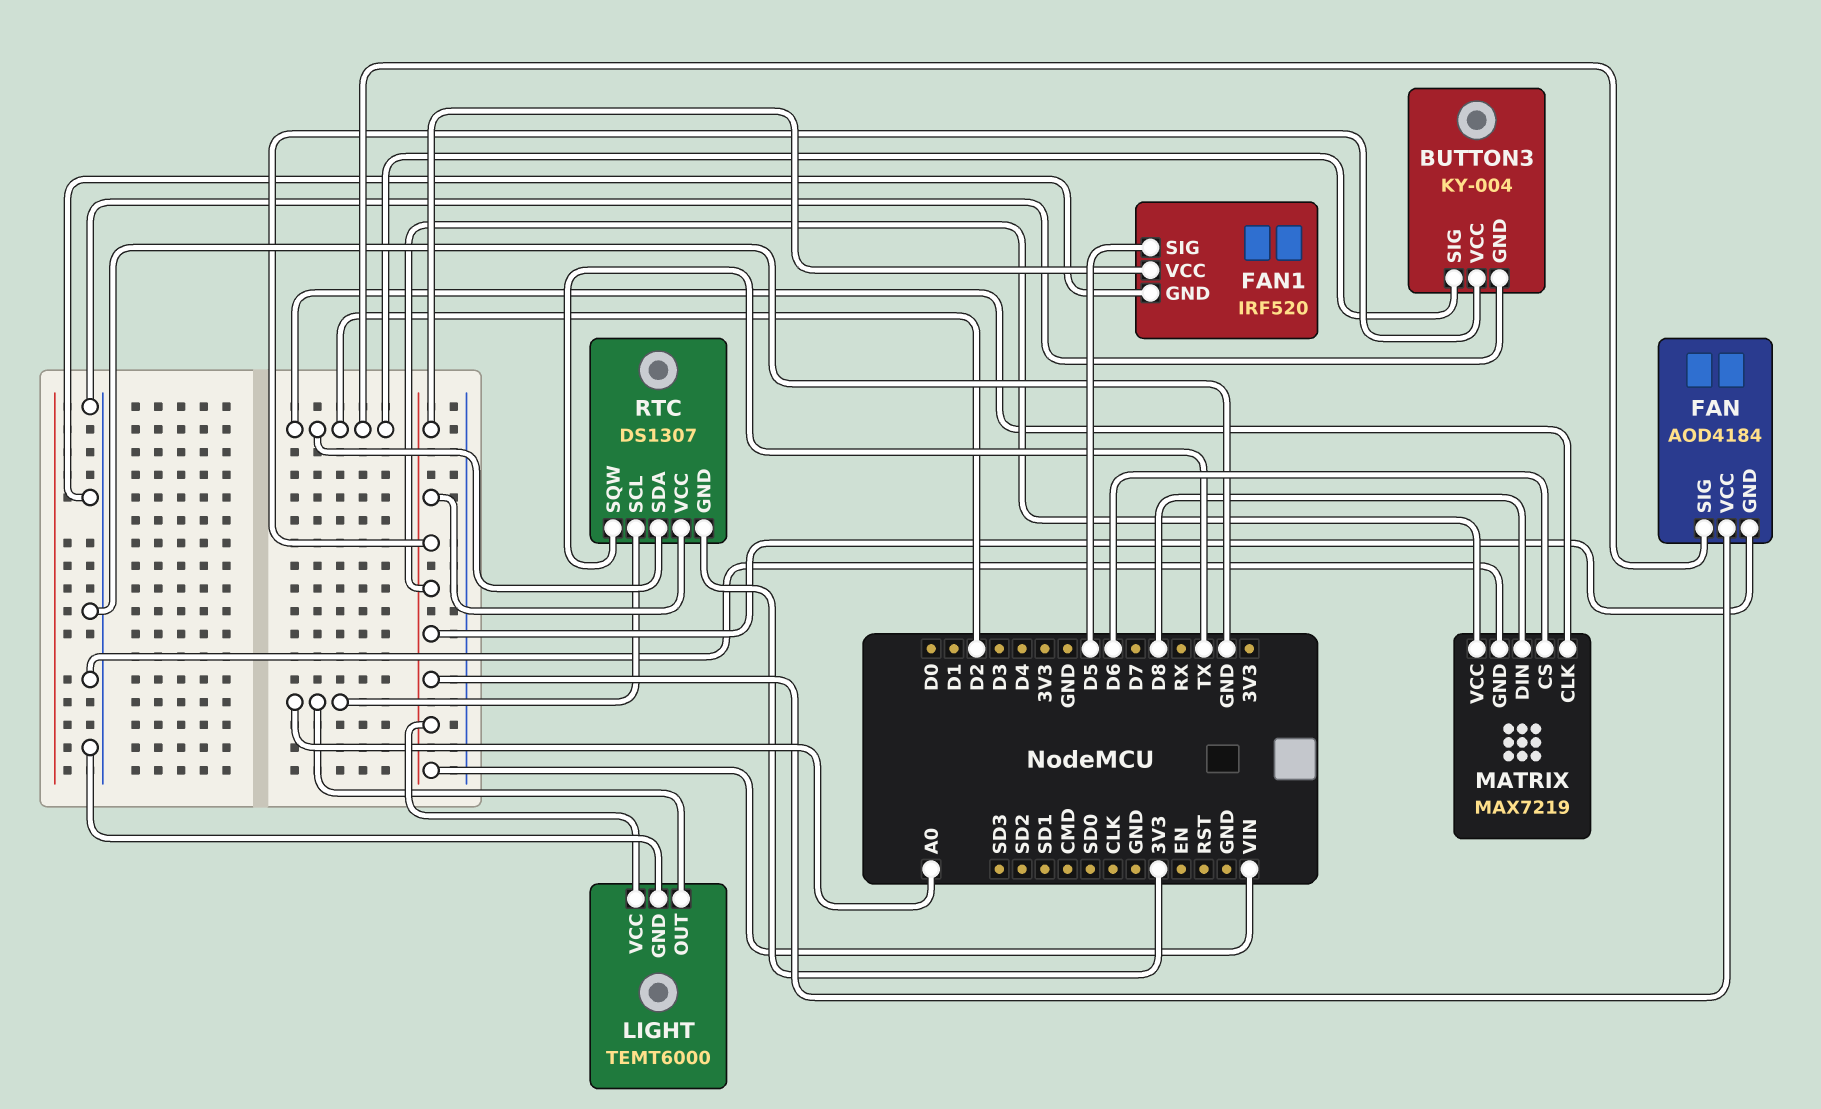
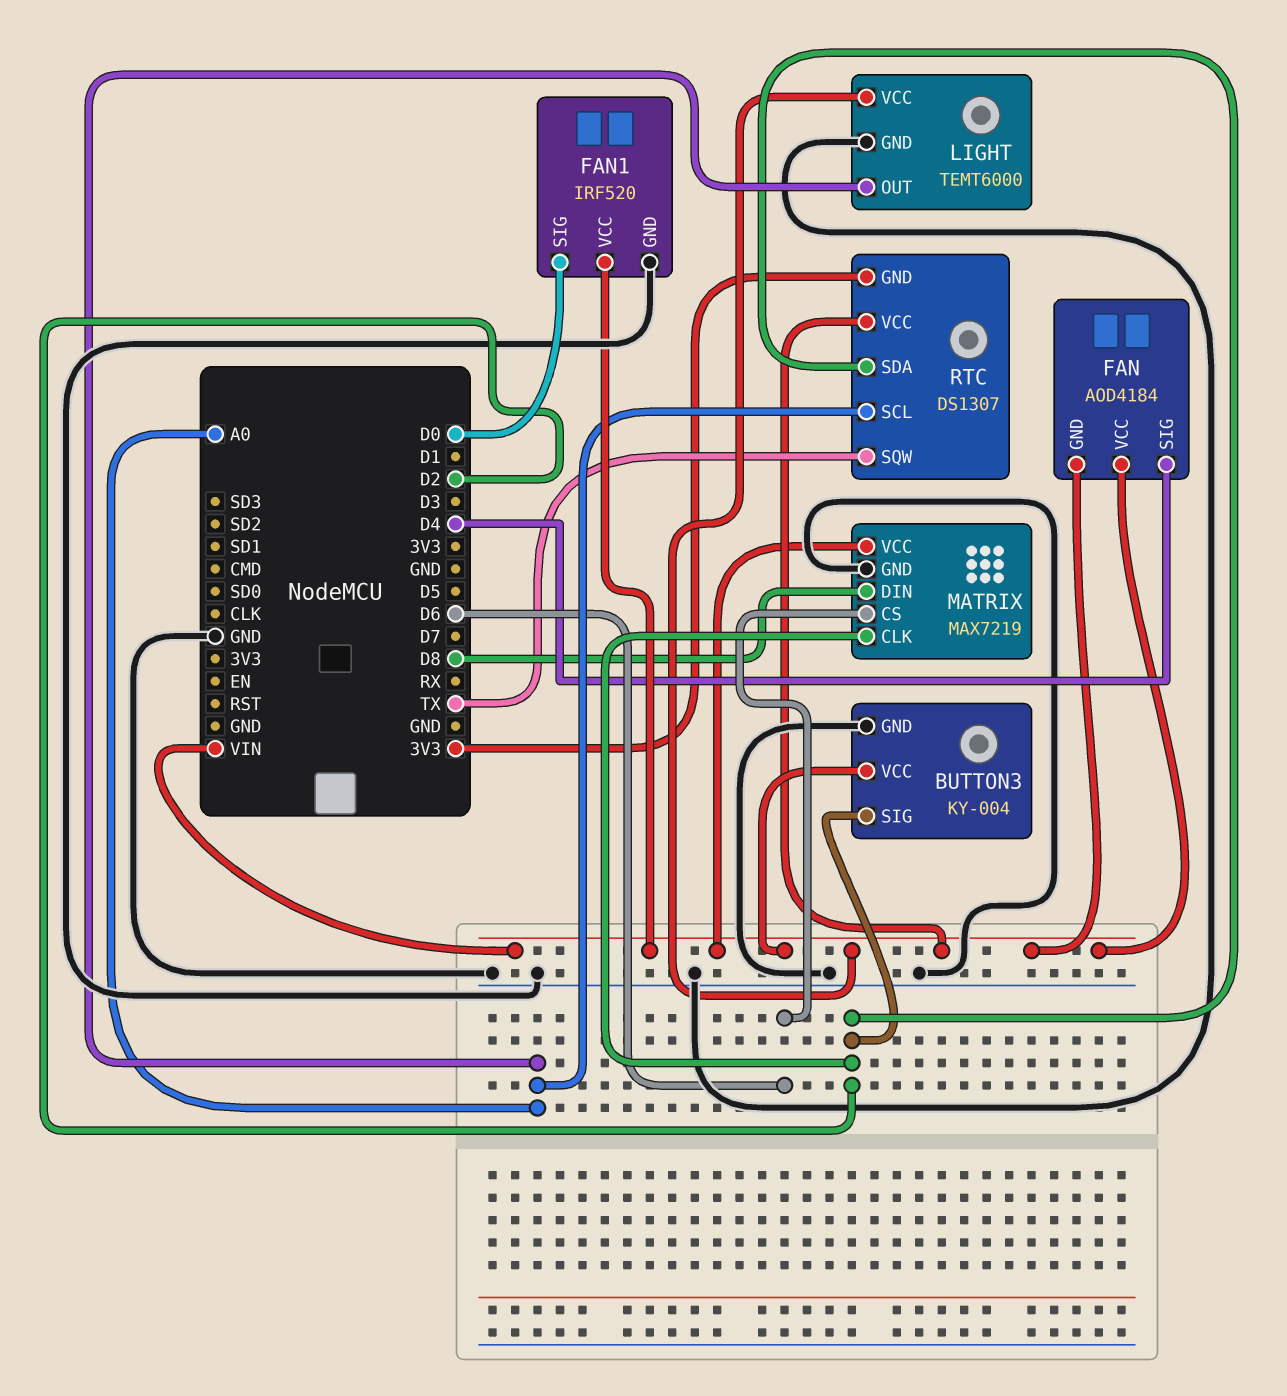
FAN pin SIG: D2 -> D4
FAN1 pin SIG: D5 -> D0

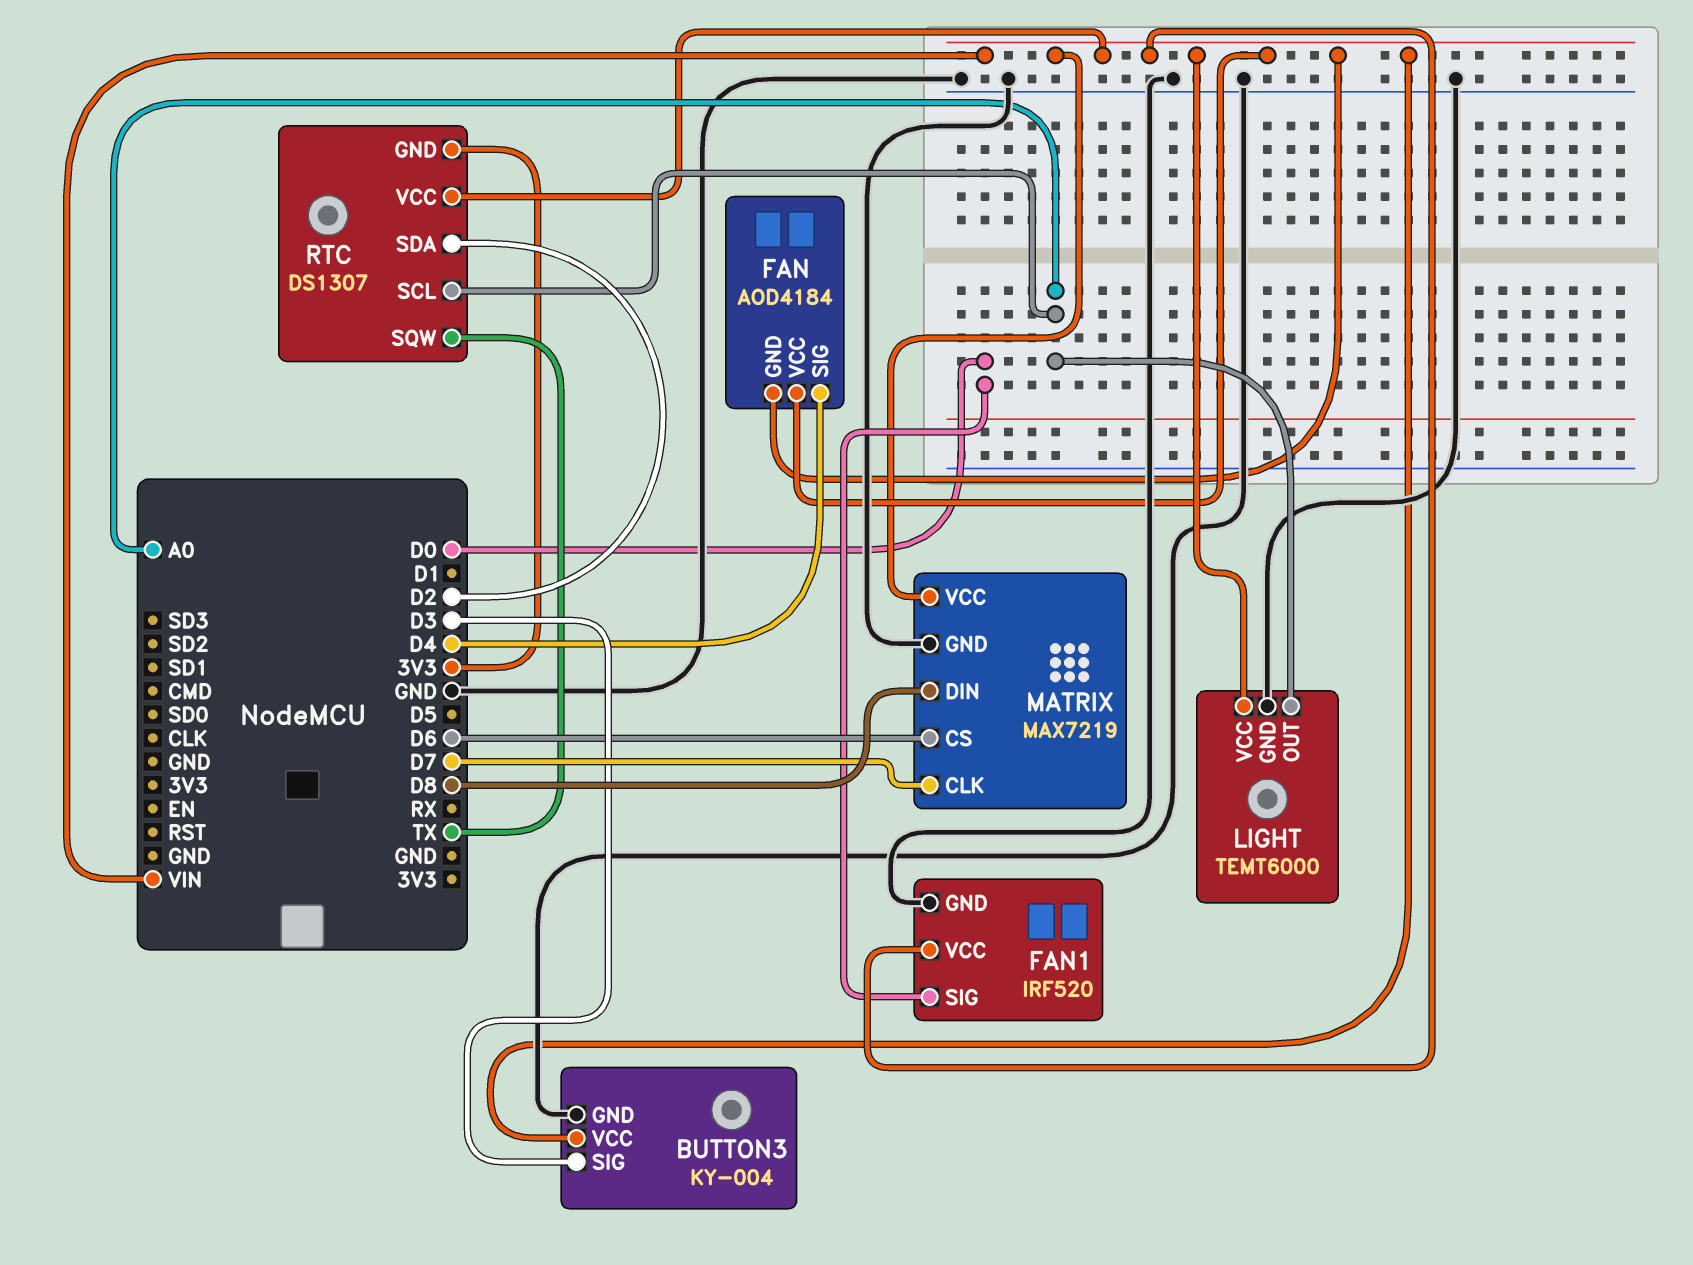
BUTTON3 pin SIG: D2 -> D3
MATRIX pin CLK: D2 -> D7

